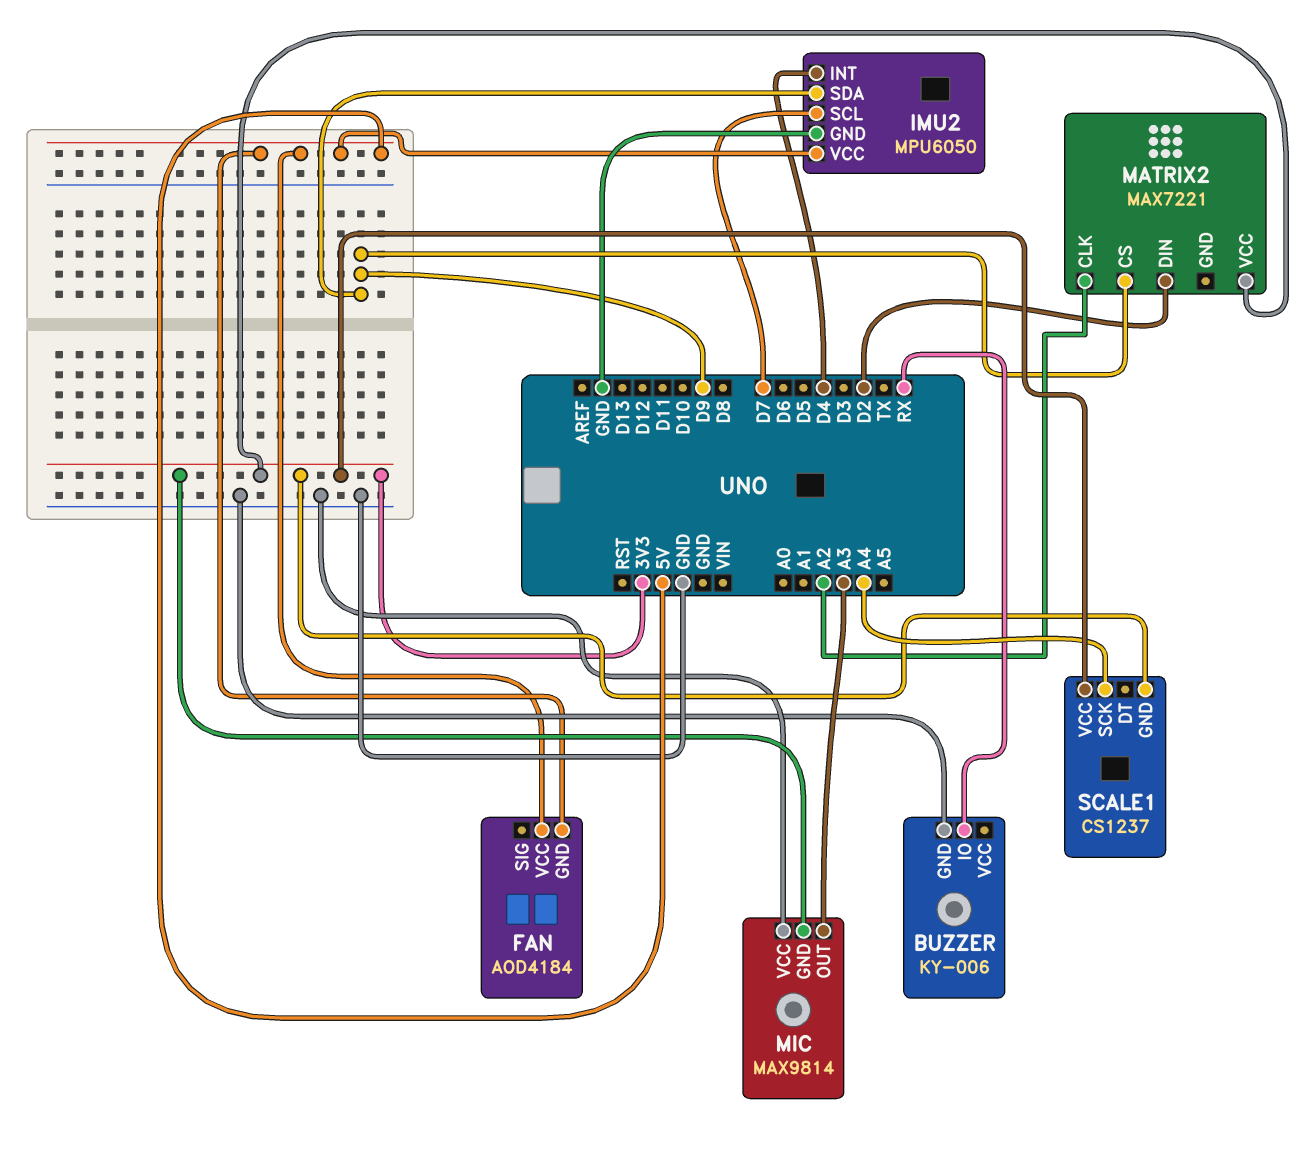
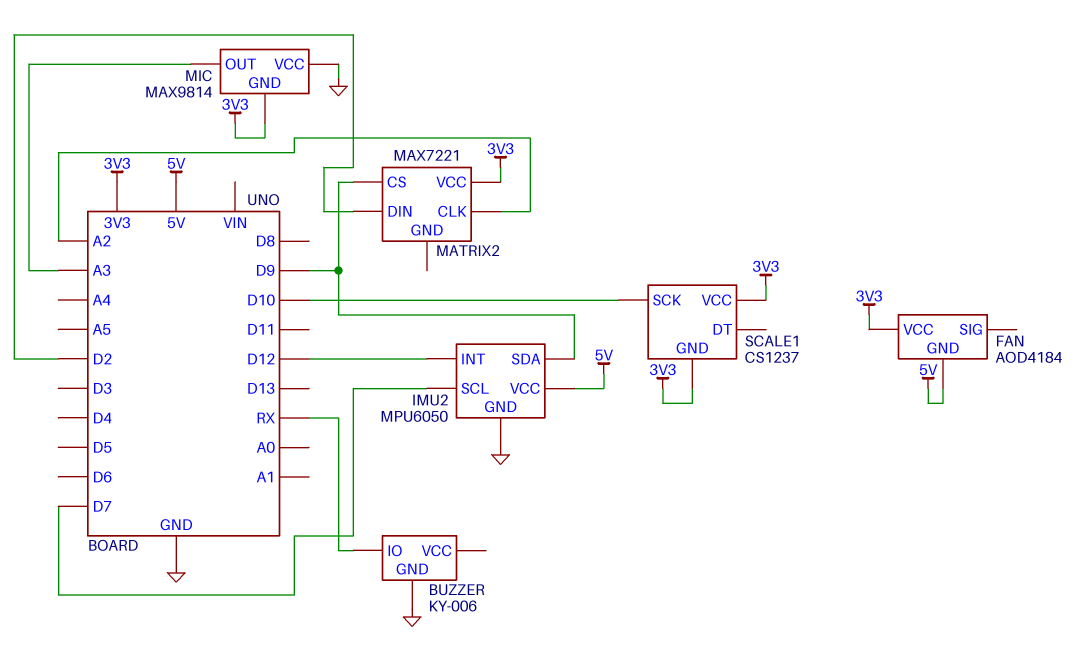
FAN pin VCC: 5V -> 3V3
IMU2 pin INT: D4 -> D12
SCALE1 pin SCK: A4 -> D10

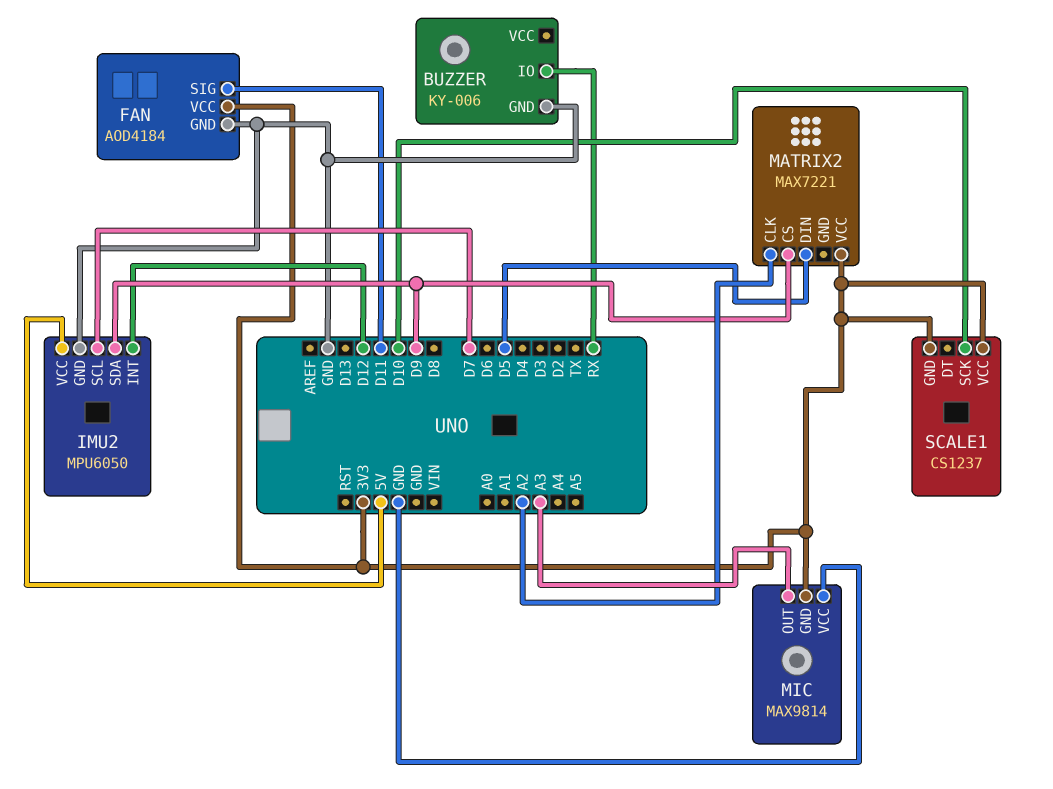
FAN pin GND: 5V -> GND
FAN pin SIG: none -> D11
MATRIX2 pin DIN: D2 -> D5

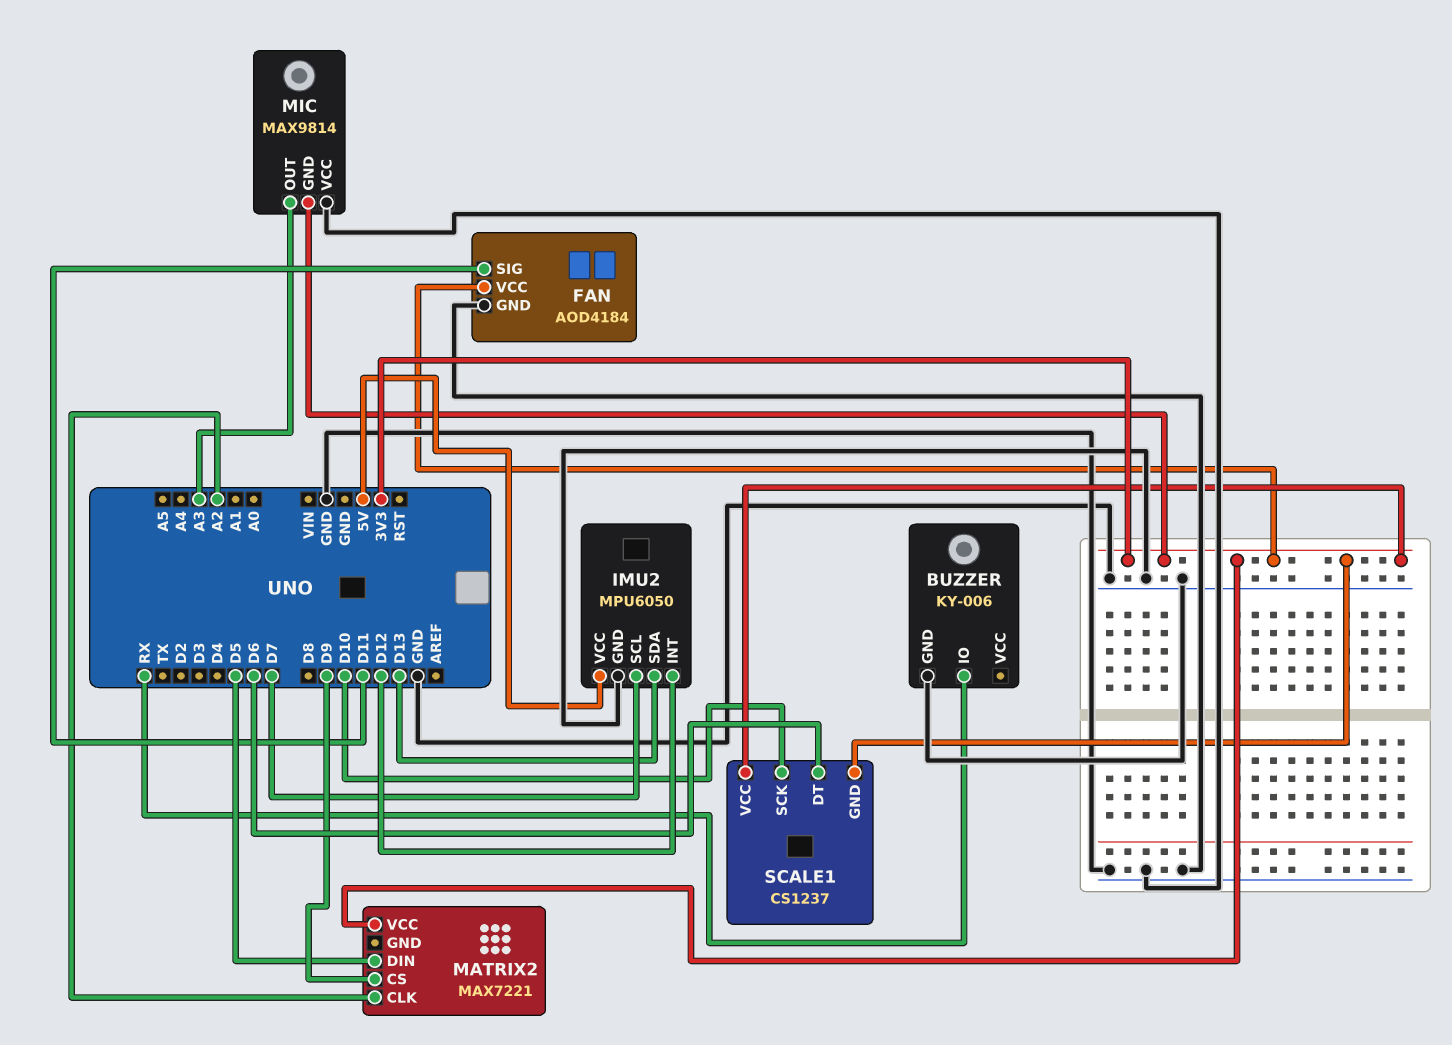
IMU2 pin SDA: D9 -> D13
SCALE1 pin DT: none -> D6

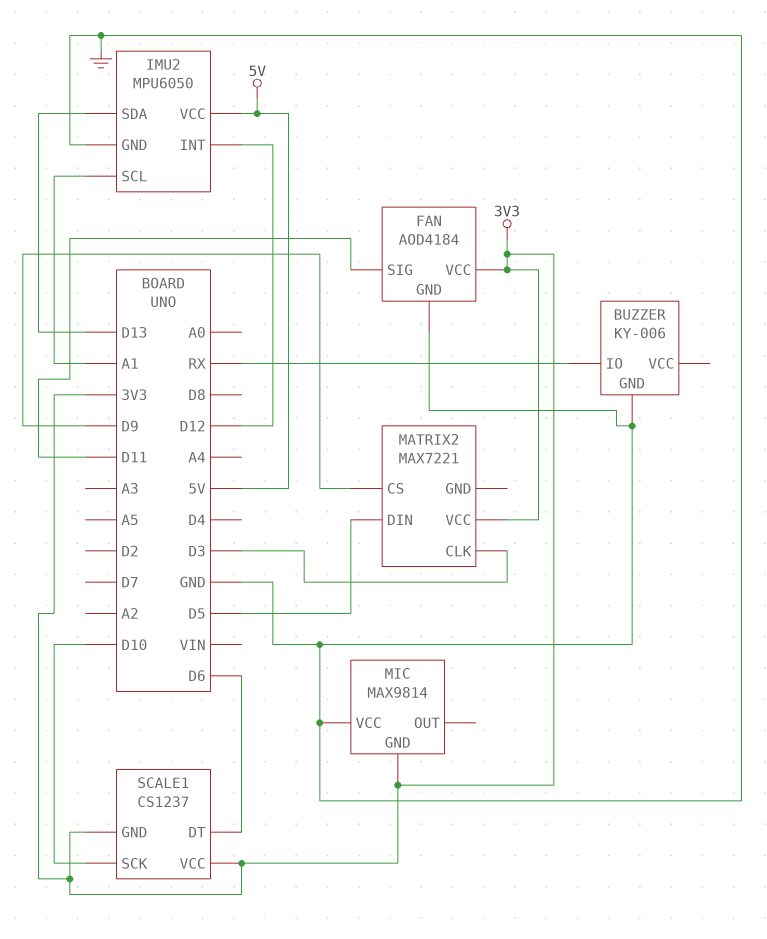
IMU2 pin SCL: D7 -> A1
MATRIX2 pin CLK: A2 -> D3
MIC pin OUT: A3 -> none

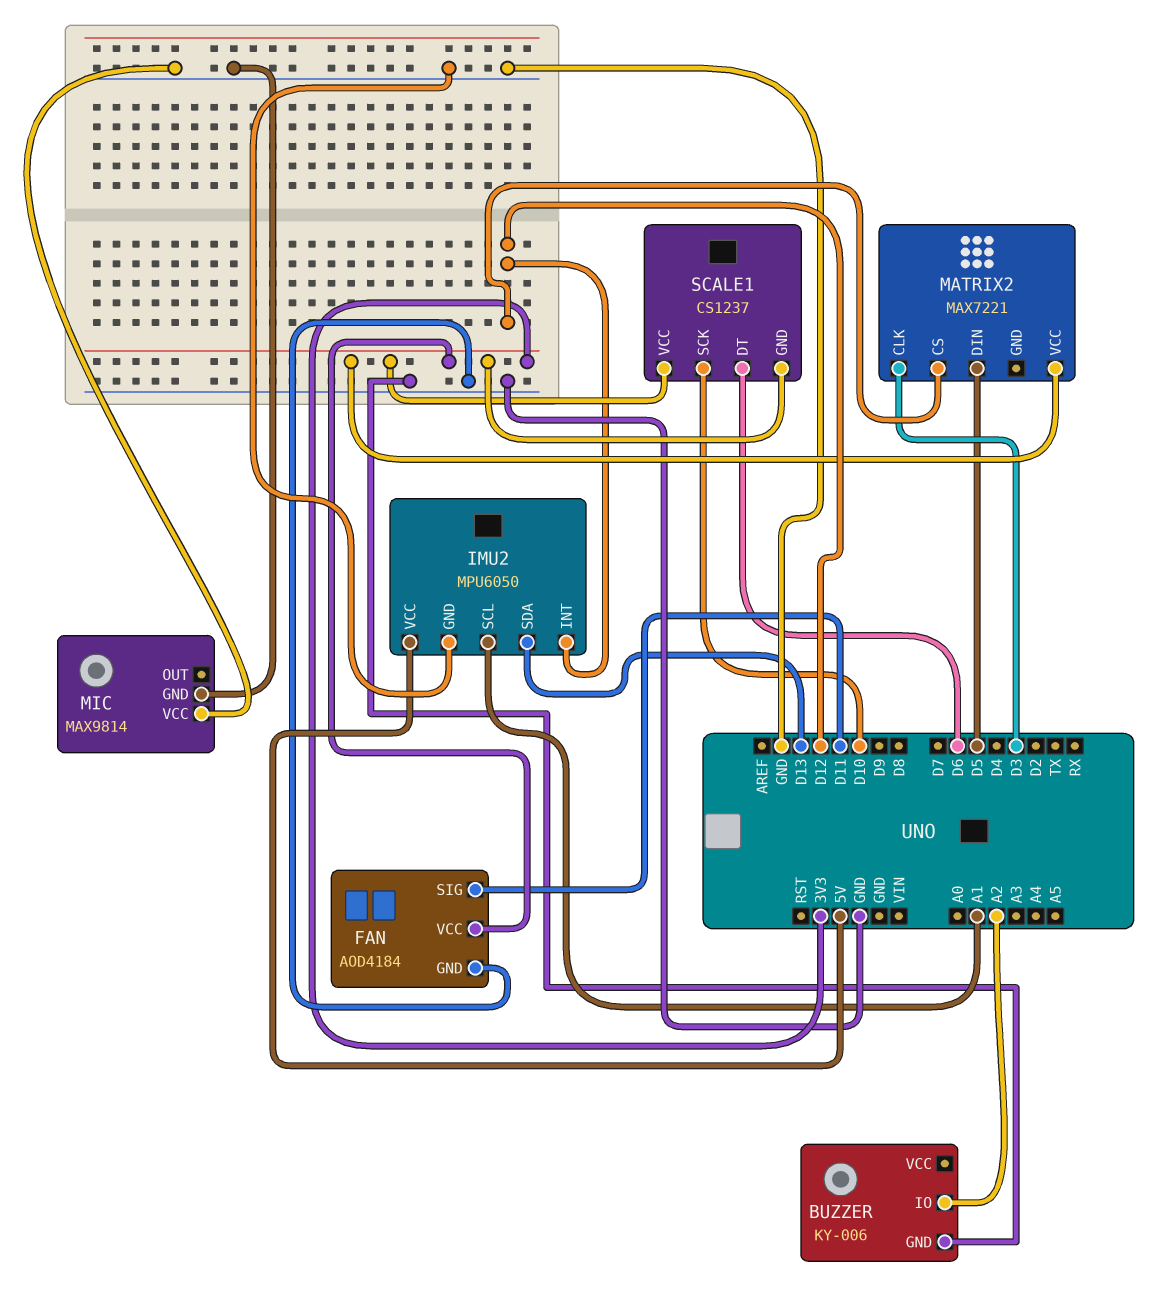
BUZZER pin IO: RX -> A2
MATRIX2 pin CS: D9 -> D12
MIC pin GND: 3V3 -> GND

